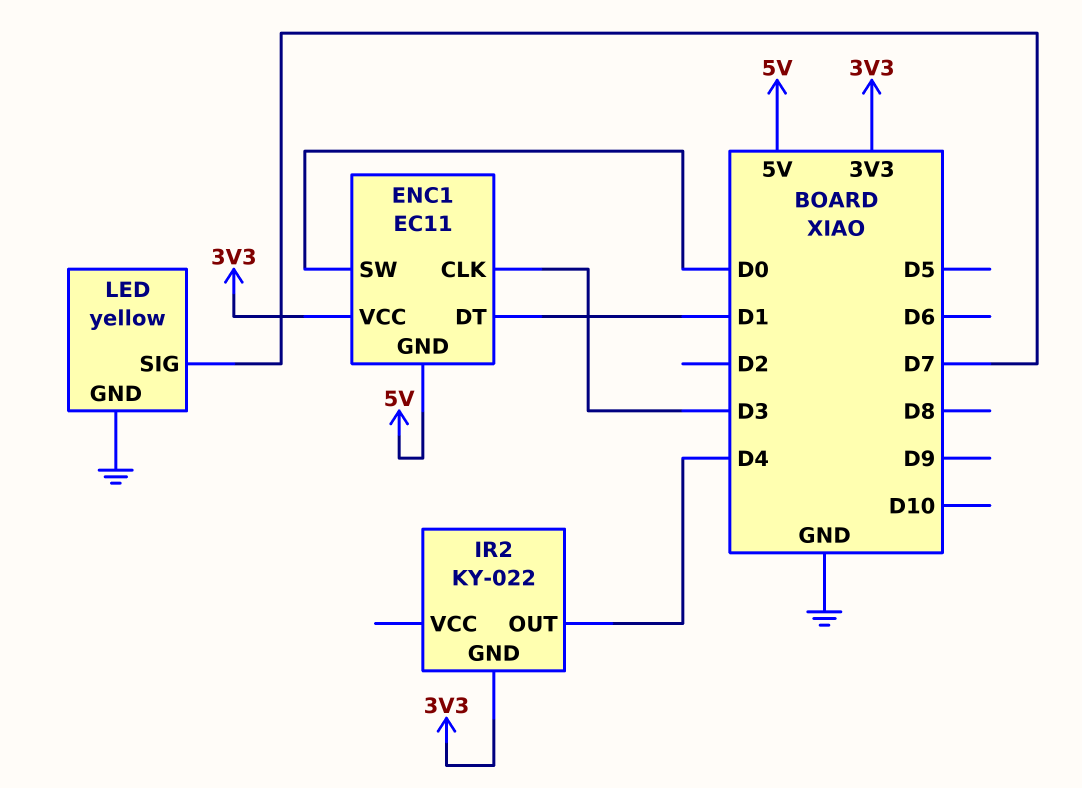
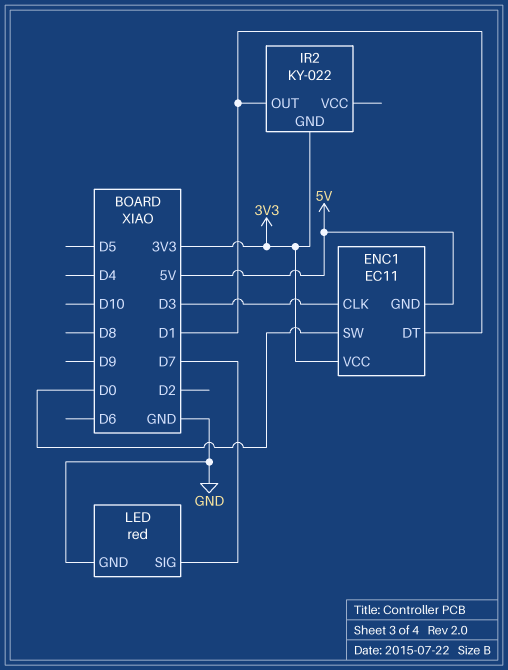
IR2 pin OUT: D4 -> D1
LED: yellow -> red

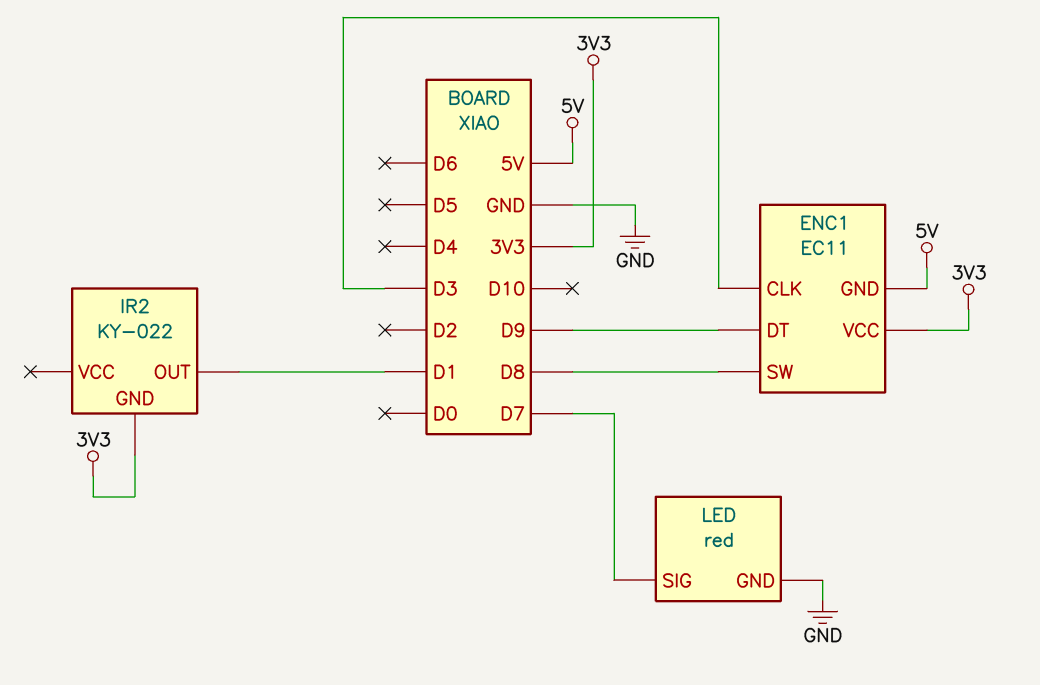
ENC1 pin DT: D1 -> D9
ENC1 pin SW: D0 -> D8

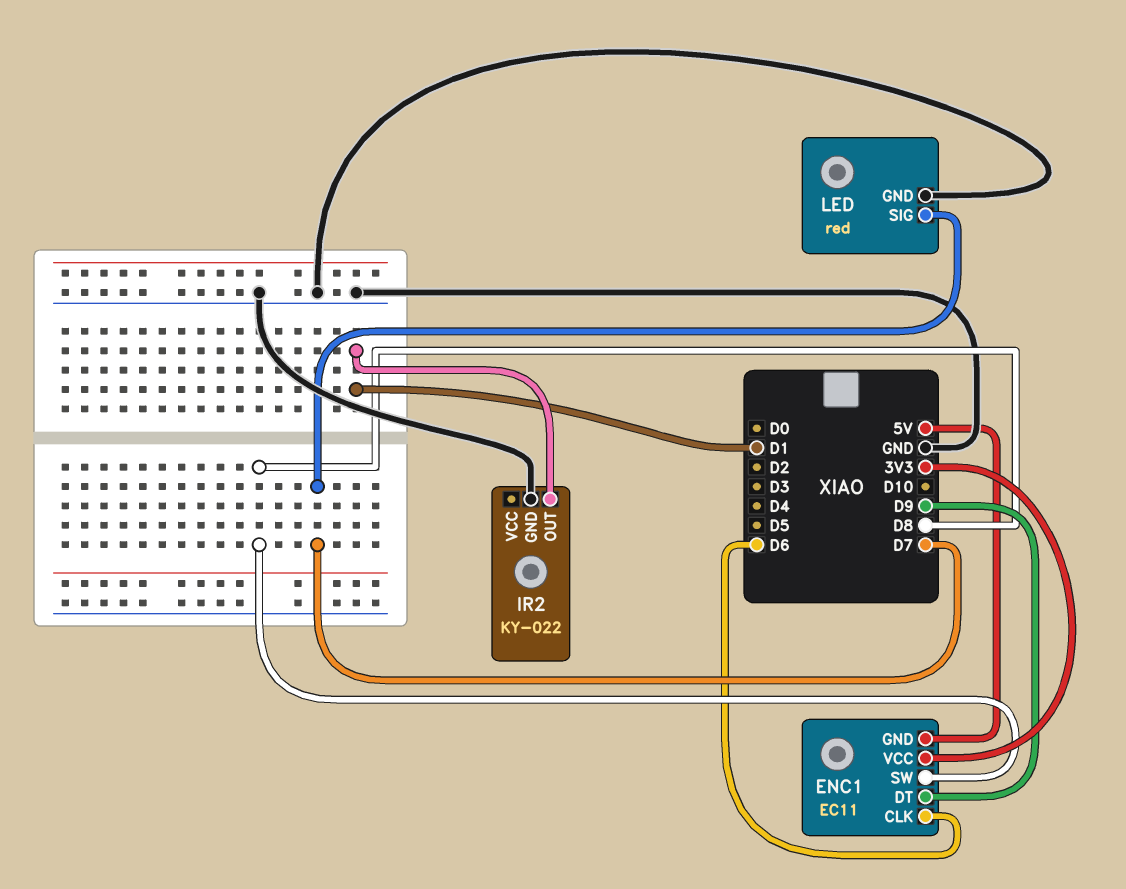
ENC1 pin CLK: D3 -> D6
IR2 pin GND: 3V3 -> GND

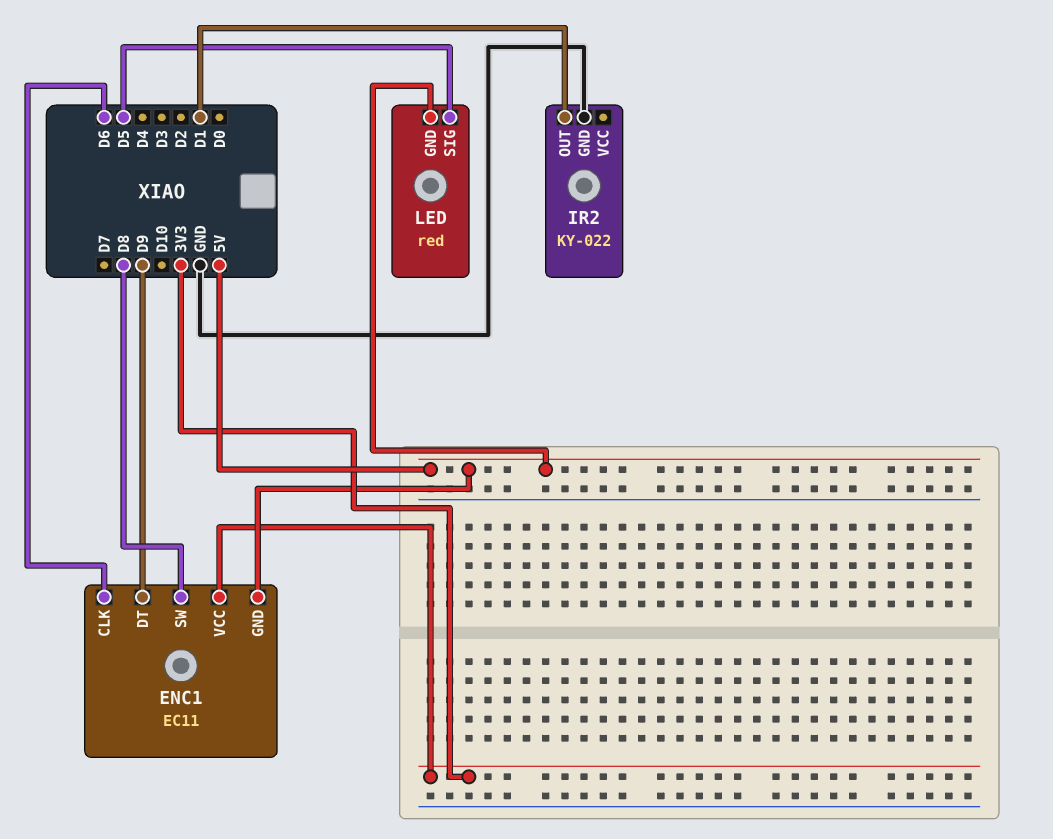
LED pin GND: GND -> 5V
LED pin SIG: D7 -> D5

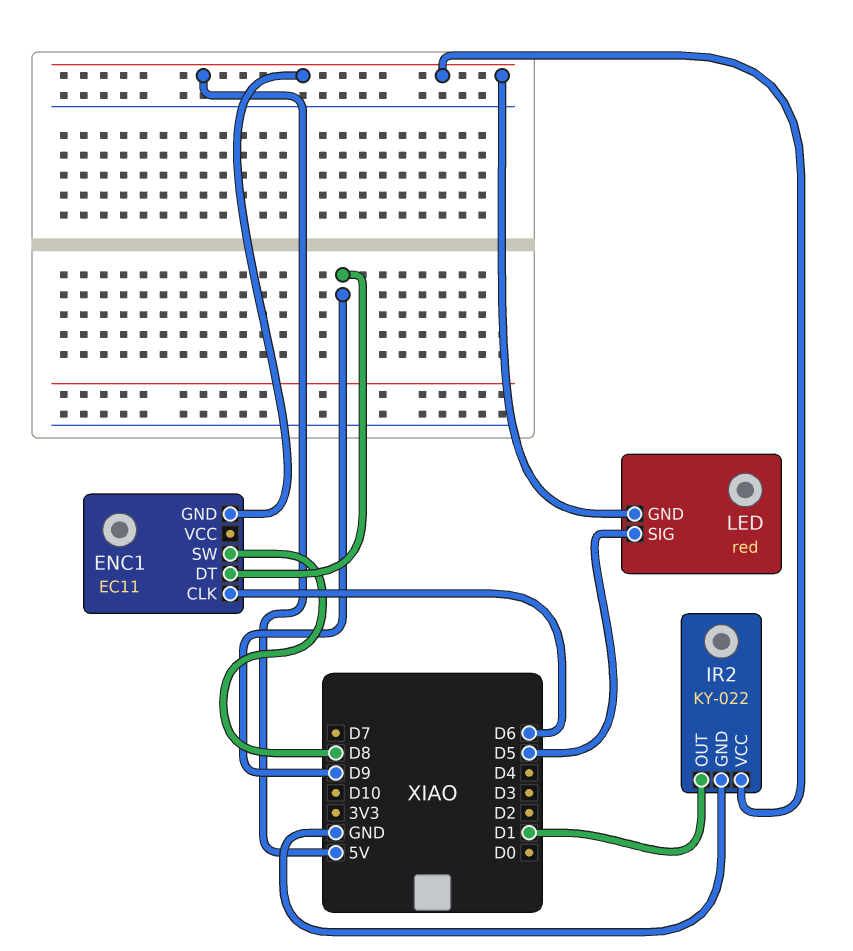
ENC1 pin VCC: 3V3 -> none
IR2 pin VCC: none -> 5V

